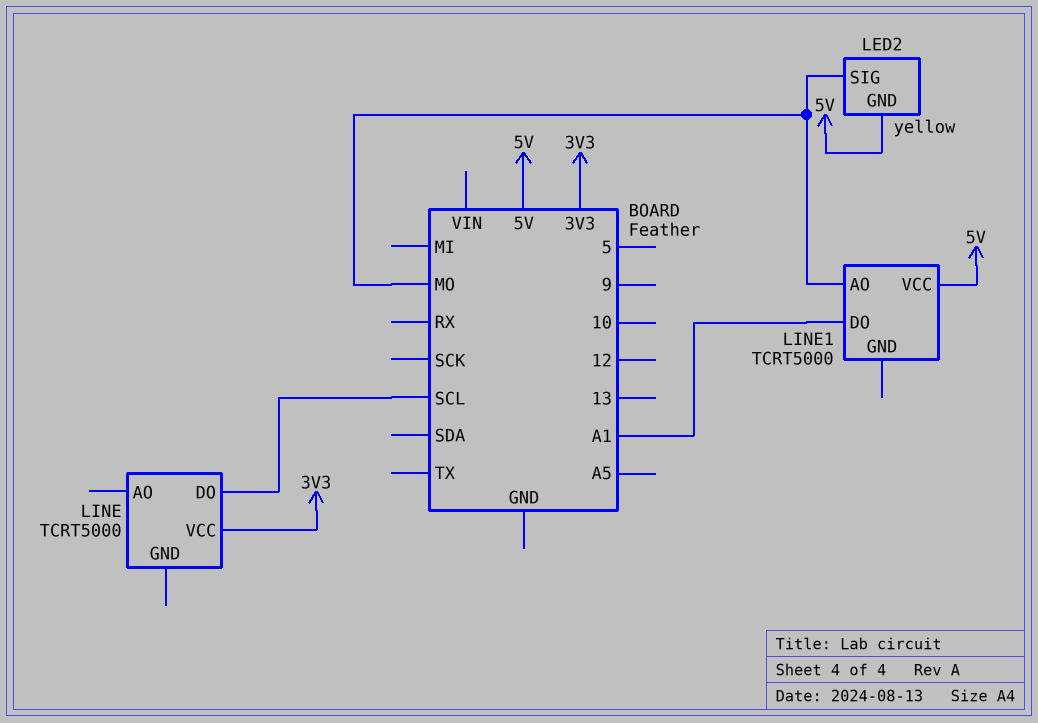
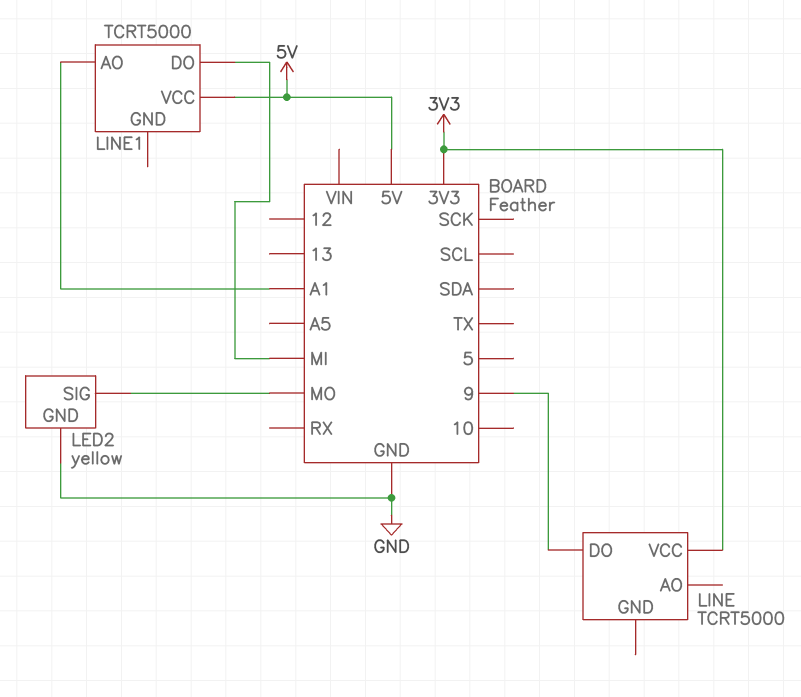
LED2 pin GND: 5V -> GND
LINE pin DO: SCL -> 9
LINE1 pin AO: MO -> A1
LINE1 pin DO: A1 -> MI

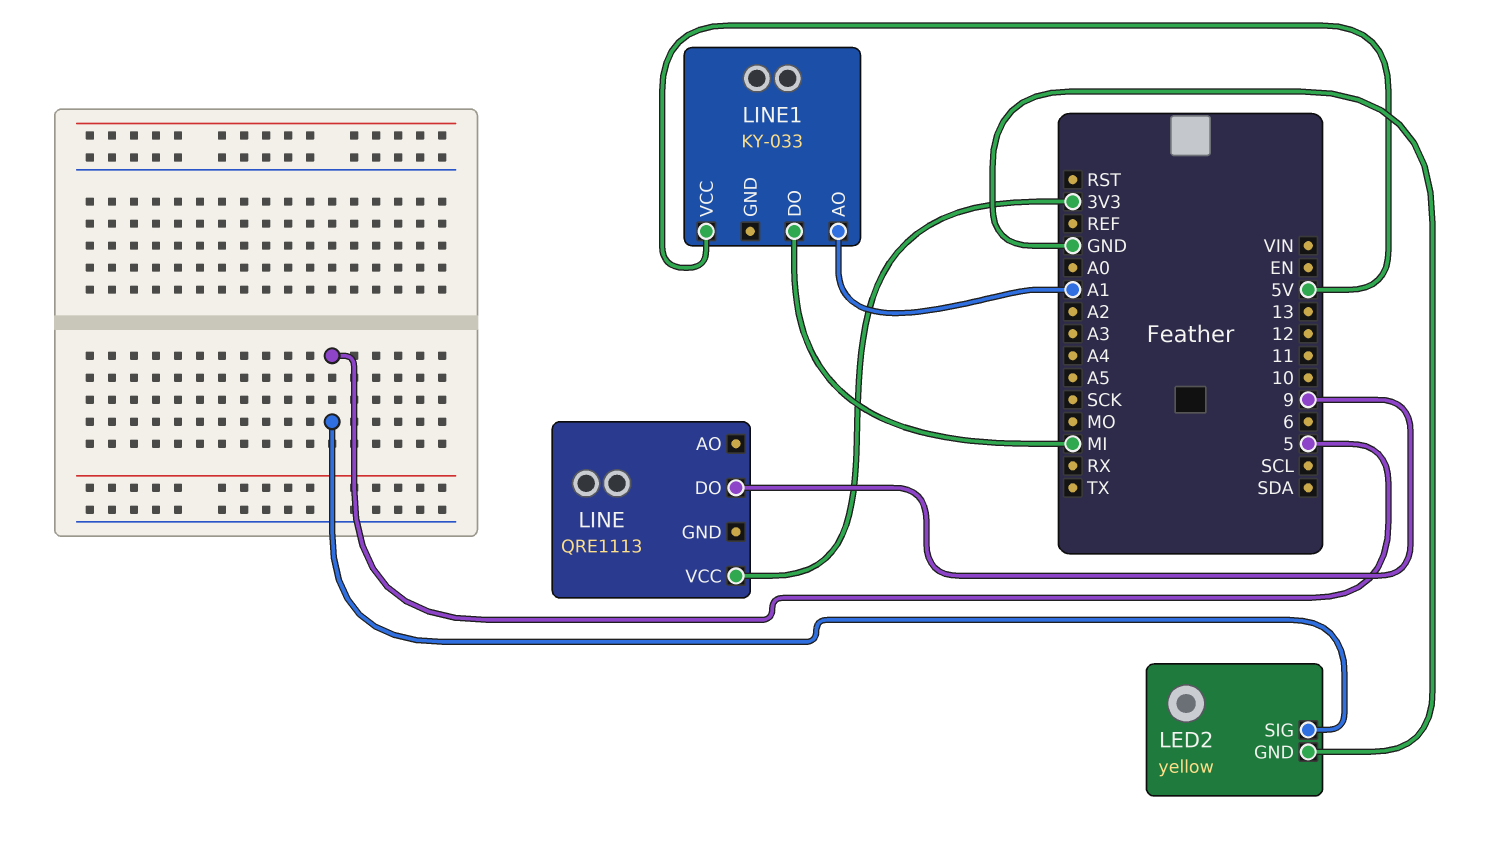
LED2 pin SIG: MO -> 5
LINE: TCRT5000 -> QRE1113
LINE1: TCRT5000 -> KY-033

